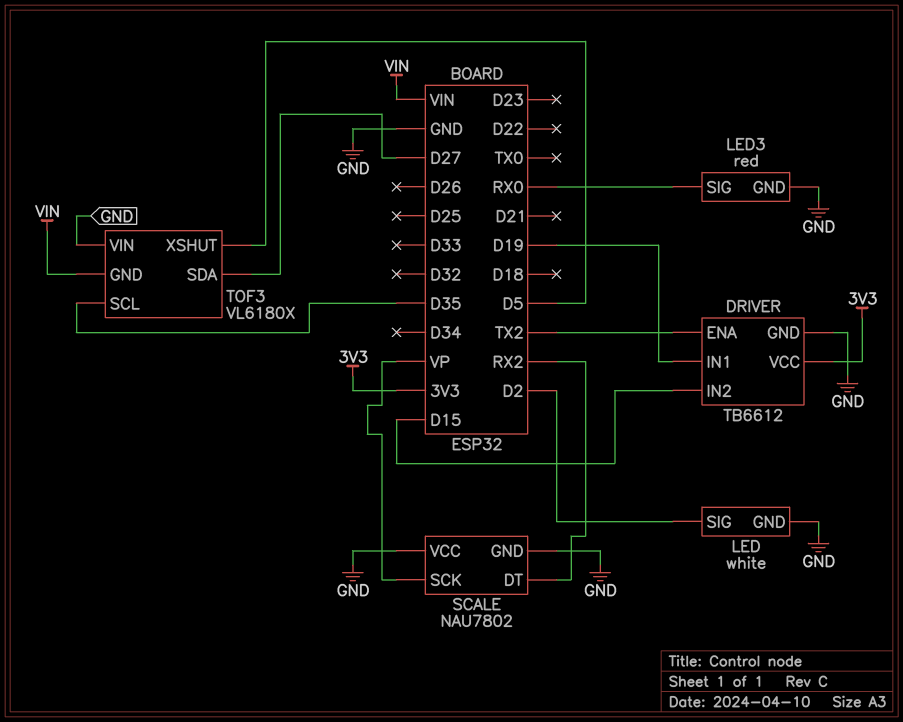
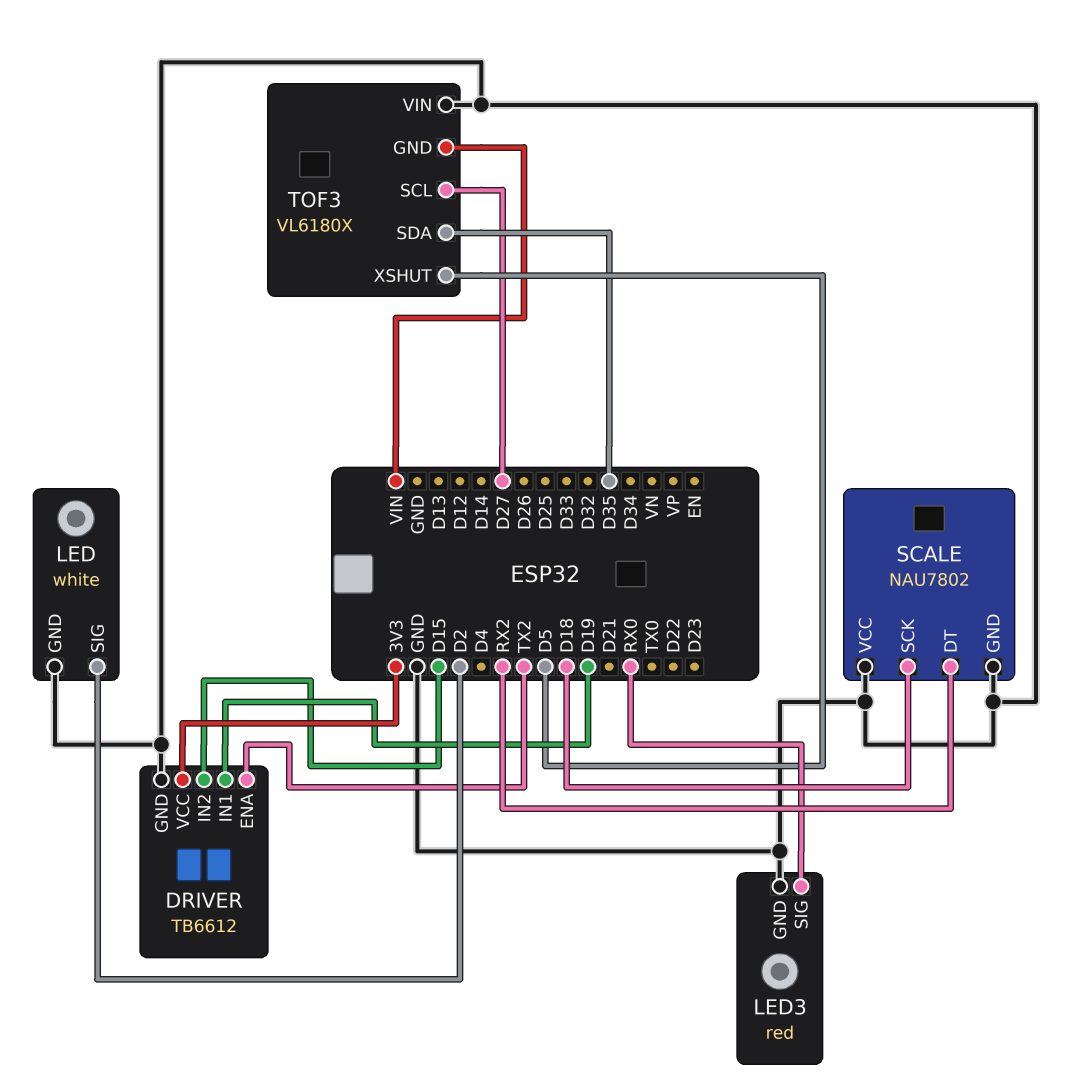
SCALE pin SCK: VP -> D18
TOF3 pin SCL: D35 -> D27
TOF3 pin SDA: D27 -> D35

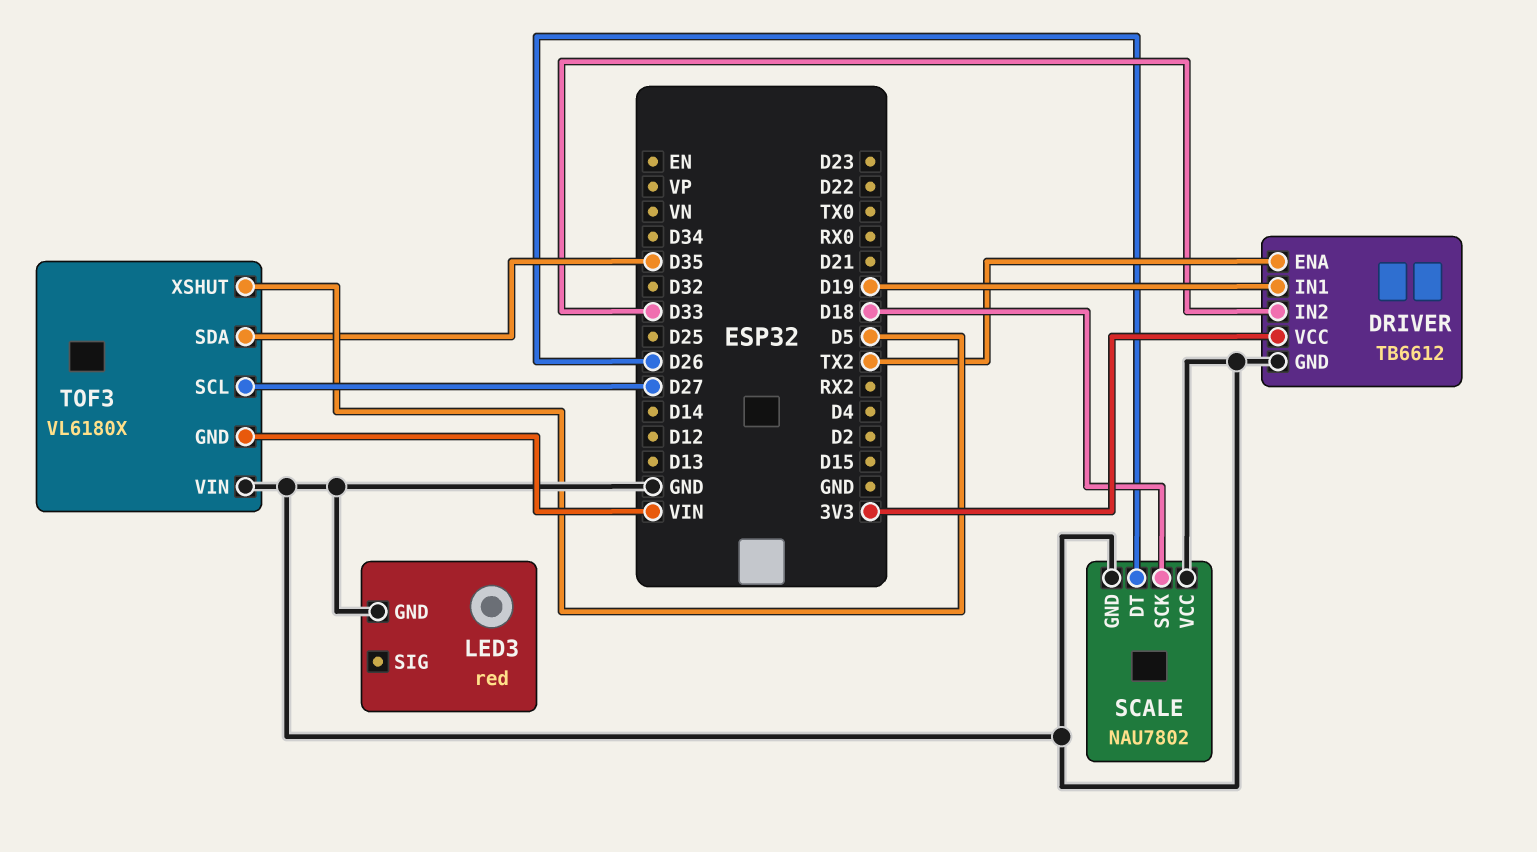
DRIVER pin IN2: D15 -> D33
LED: white -> none
LED pin GND: GND -> none
LED pin SIG: D2 -> none
LED3 pin SIG: RX0 -> none
SCALE pin DT: RX2 -> D26

